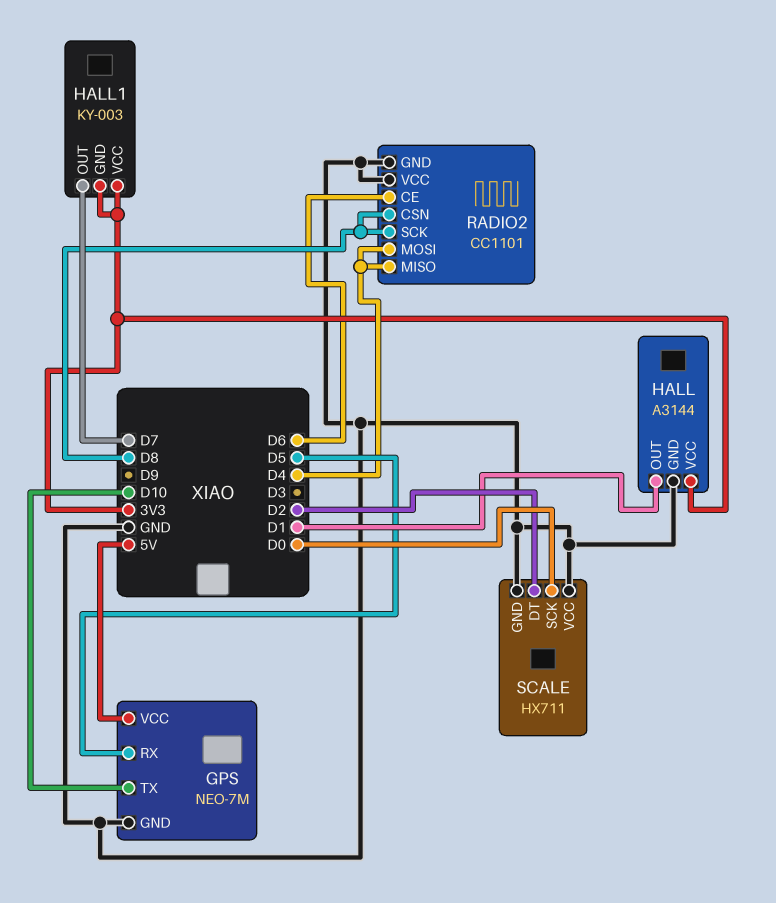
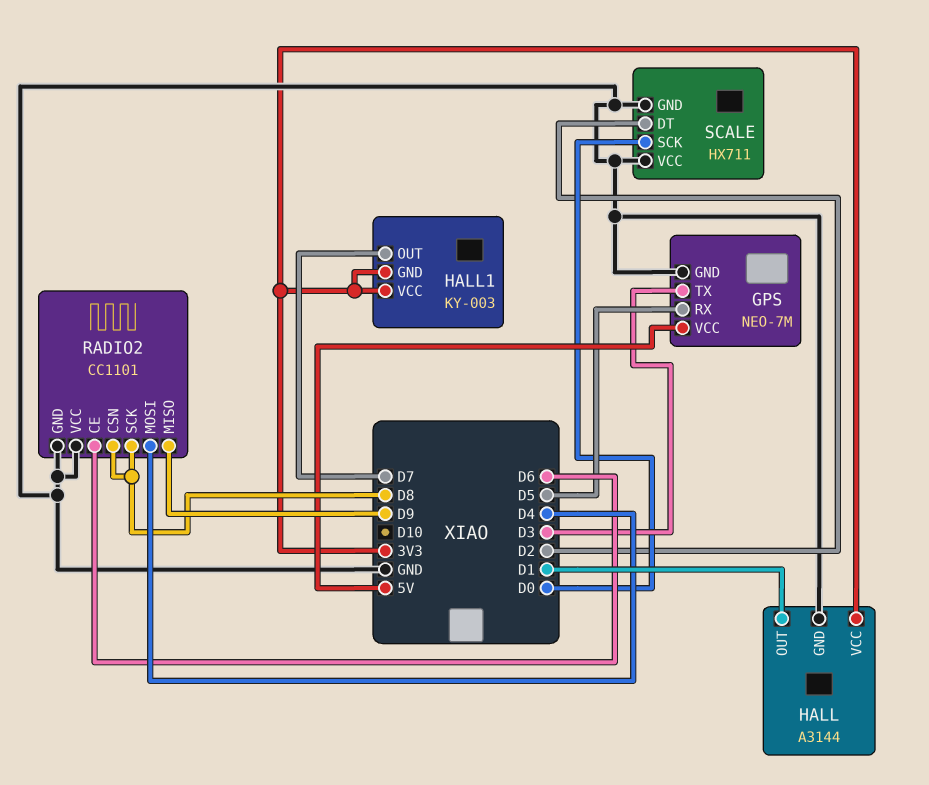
GPS pin TX: D10 -> D3
RADIO2 pin MISO: D4 -> D9

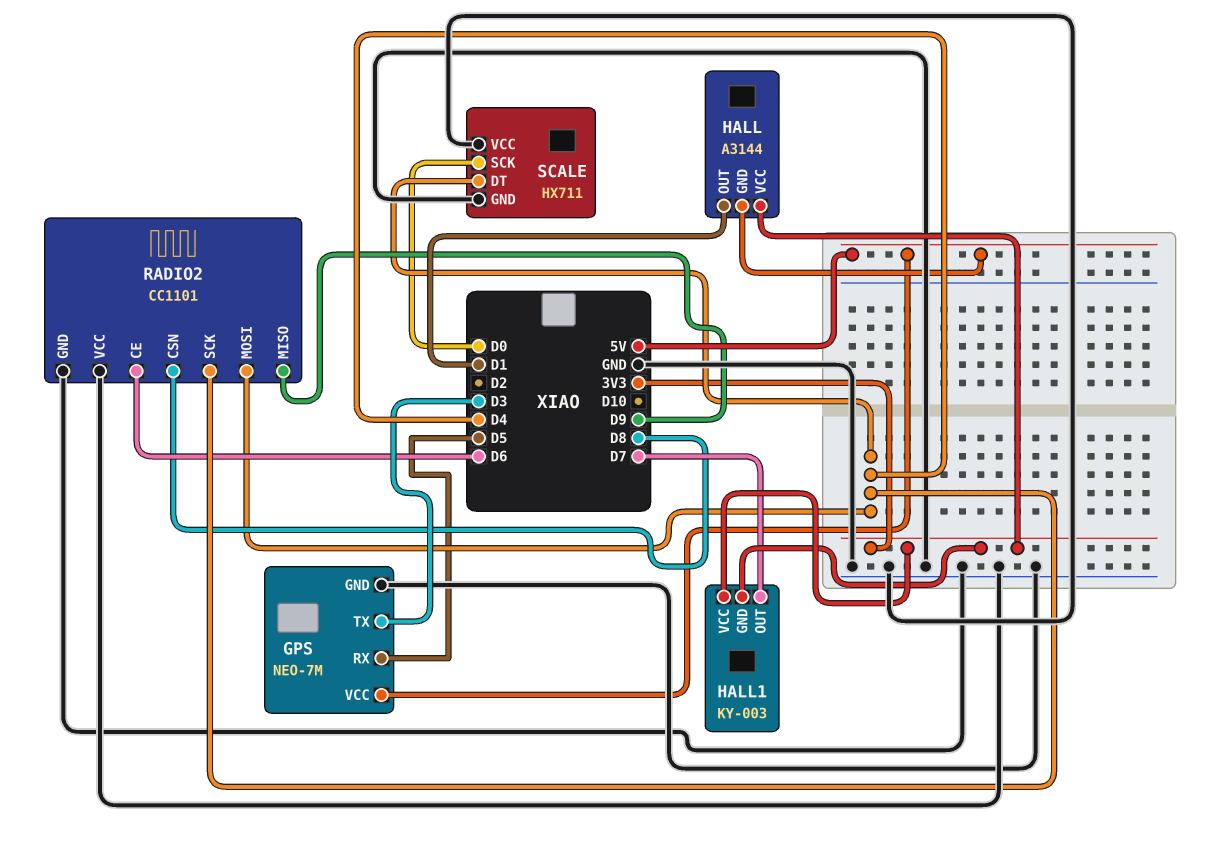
HALL pin GND: GND -> 5V
RADIO2 pin SCK: D8 -> D4
SCALE pin DT: D2 -> D4

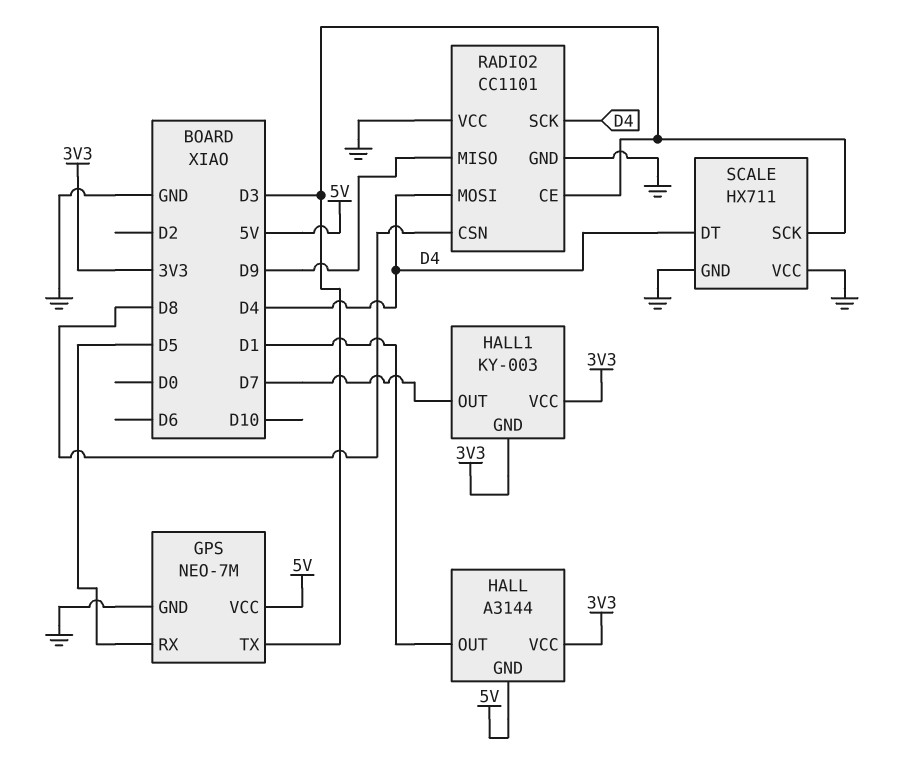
RADIO2 pin CE: D6 -> D3
SCALE pin SCK: D0 -> D3

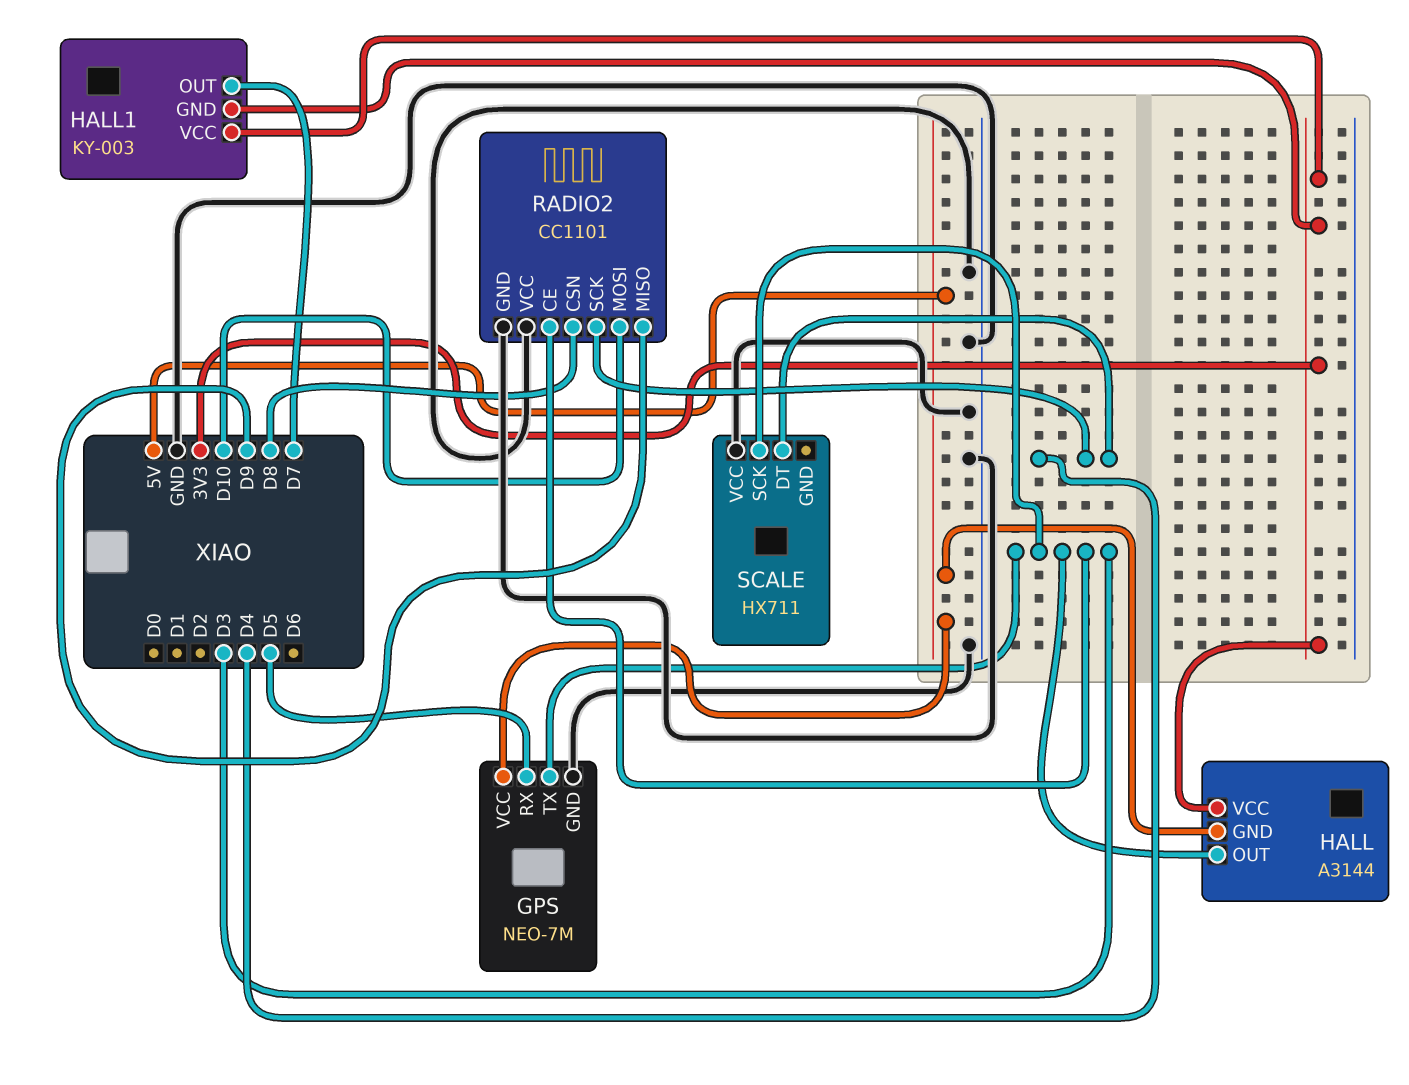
HALL pin OUT: D1 -> D3
RADIO2 pin MOSI: D4 -> D10
SCALE pin GND: GND -> none

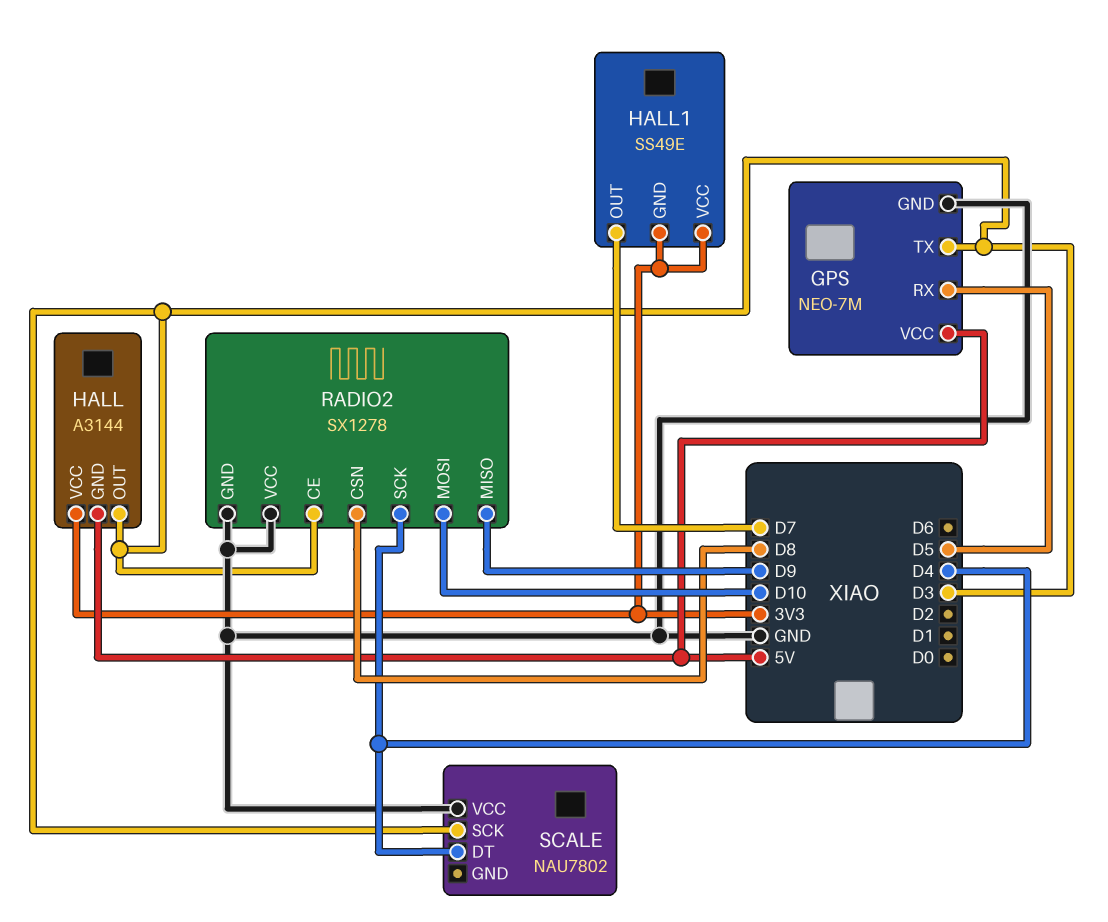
HALL1: KY-003 -> SS49E
RADIO2: CC1101 -> SX1278
SCALE: HX711 -> NAU7802

